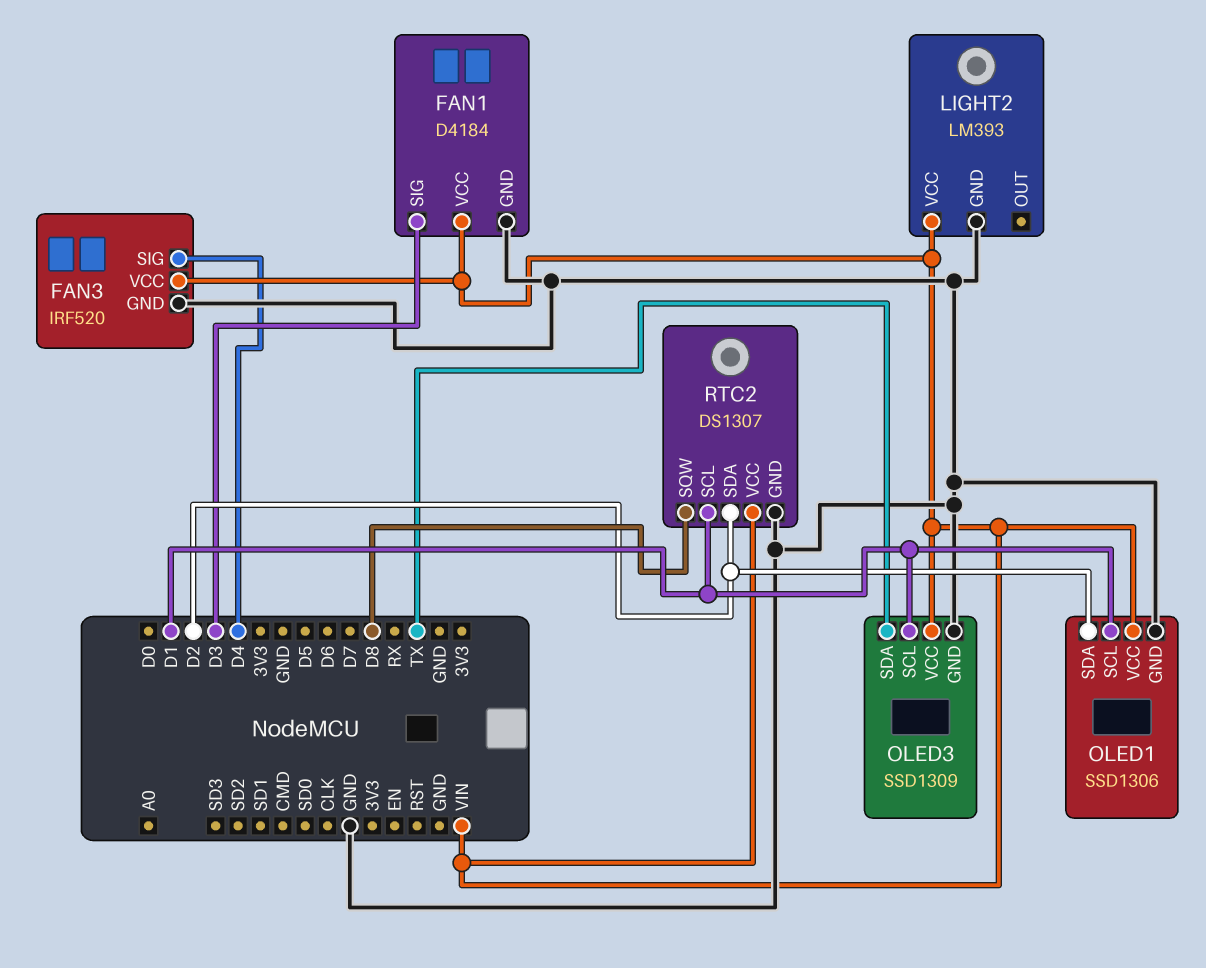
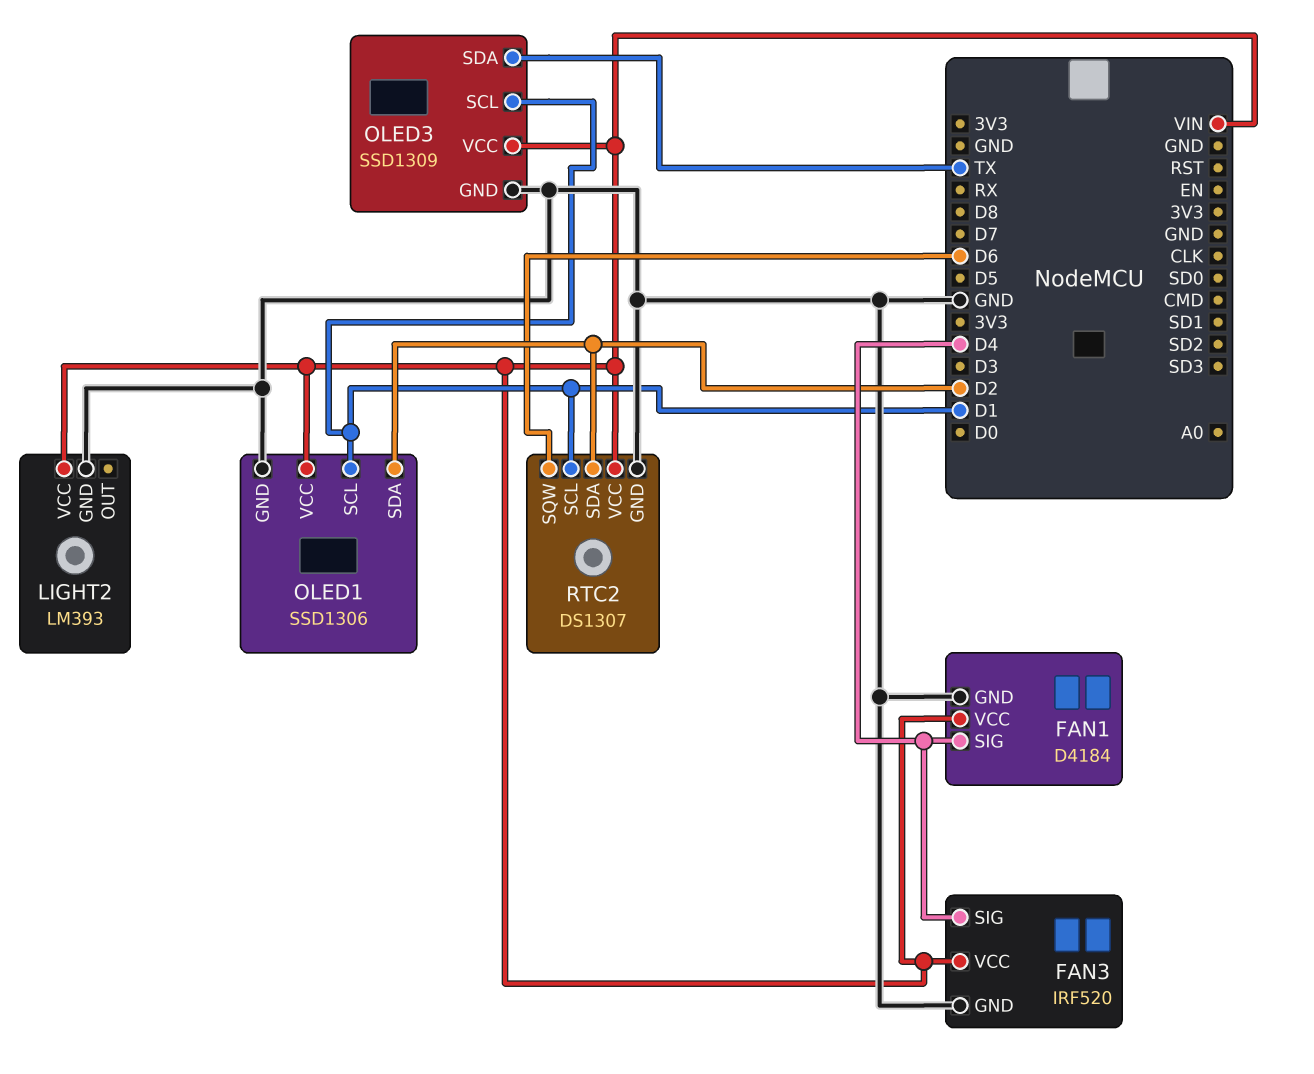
FAN1 pin SIG: D3 -> D4
RTC2 pin SQW: D8 -> D6

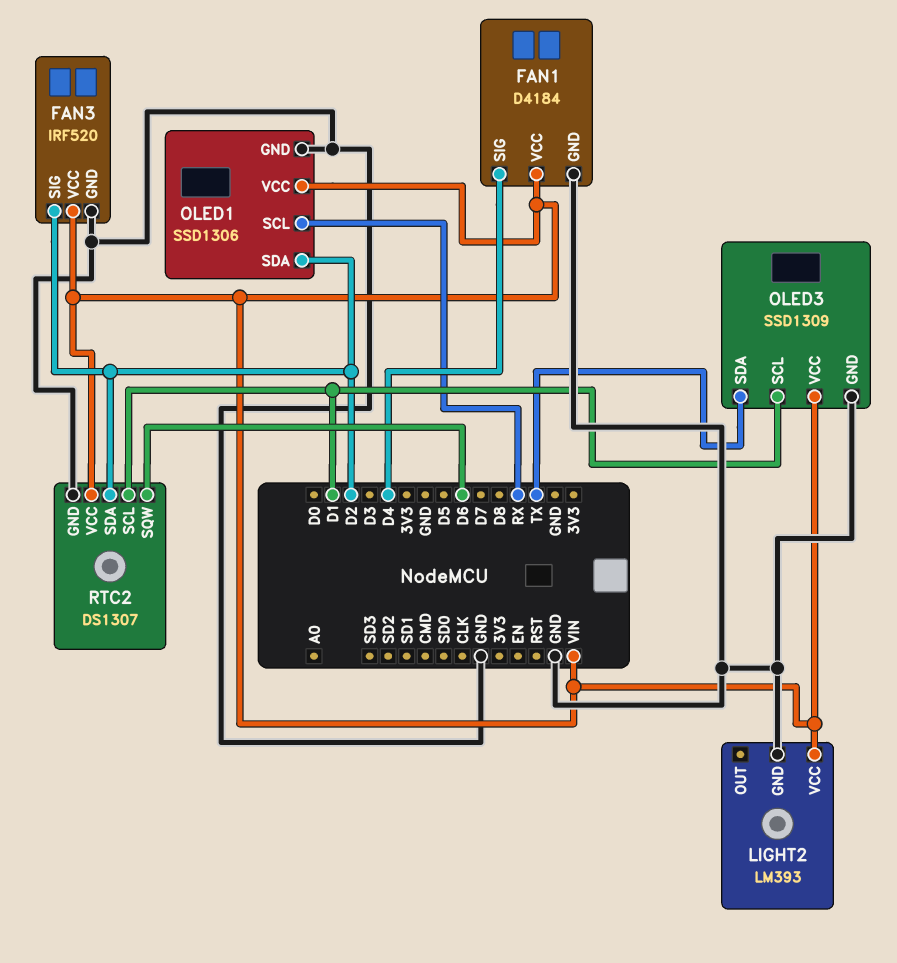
FAN3 pin SIG: D4 -> D2
OLED1 pin SCL: D1 -> RX

